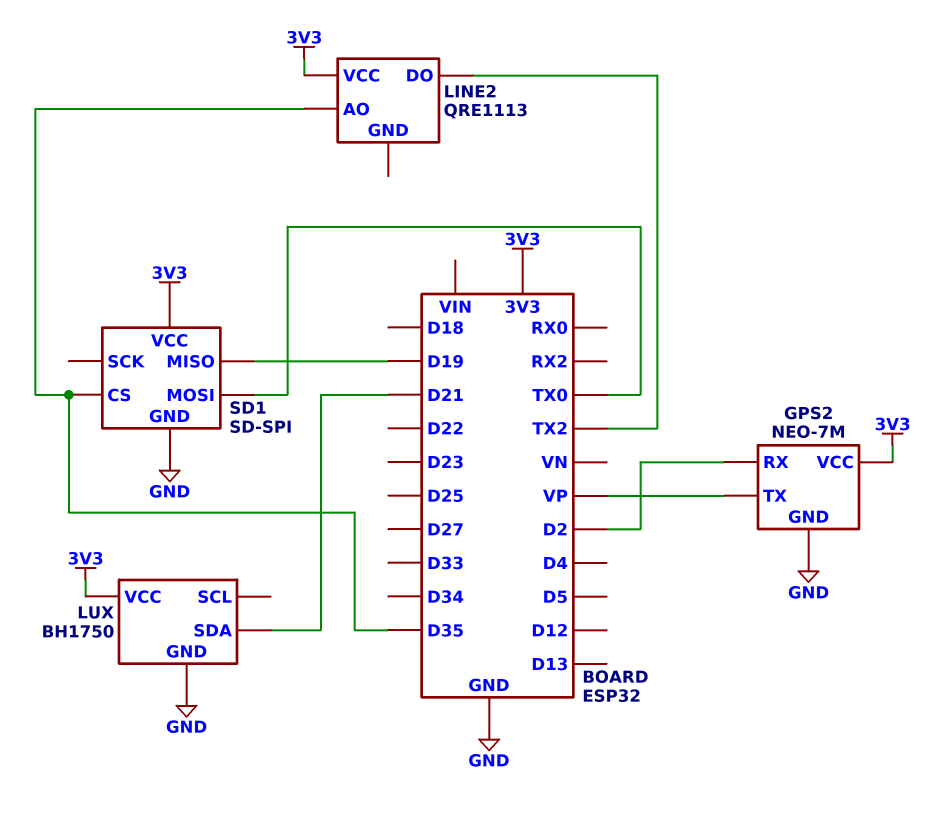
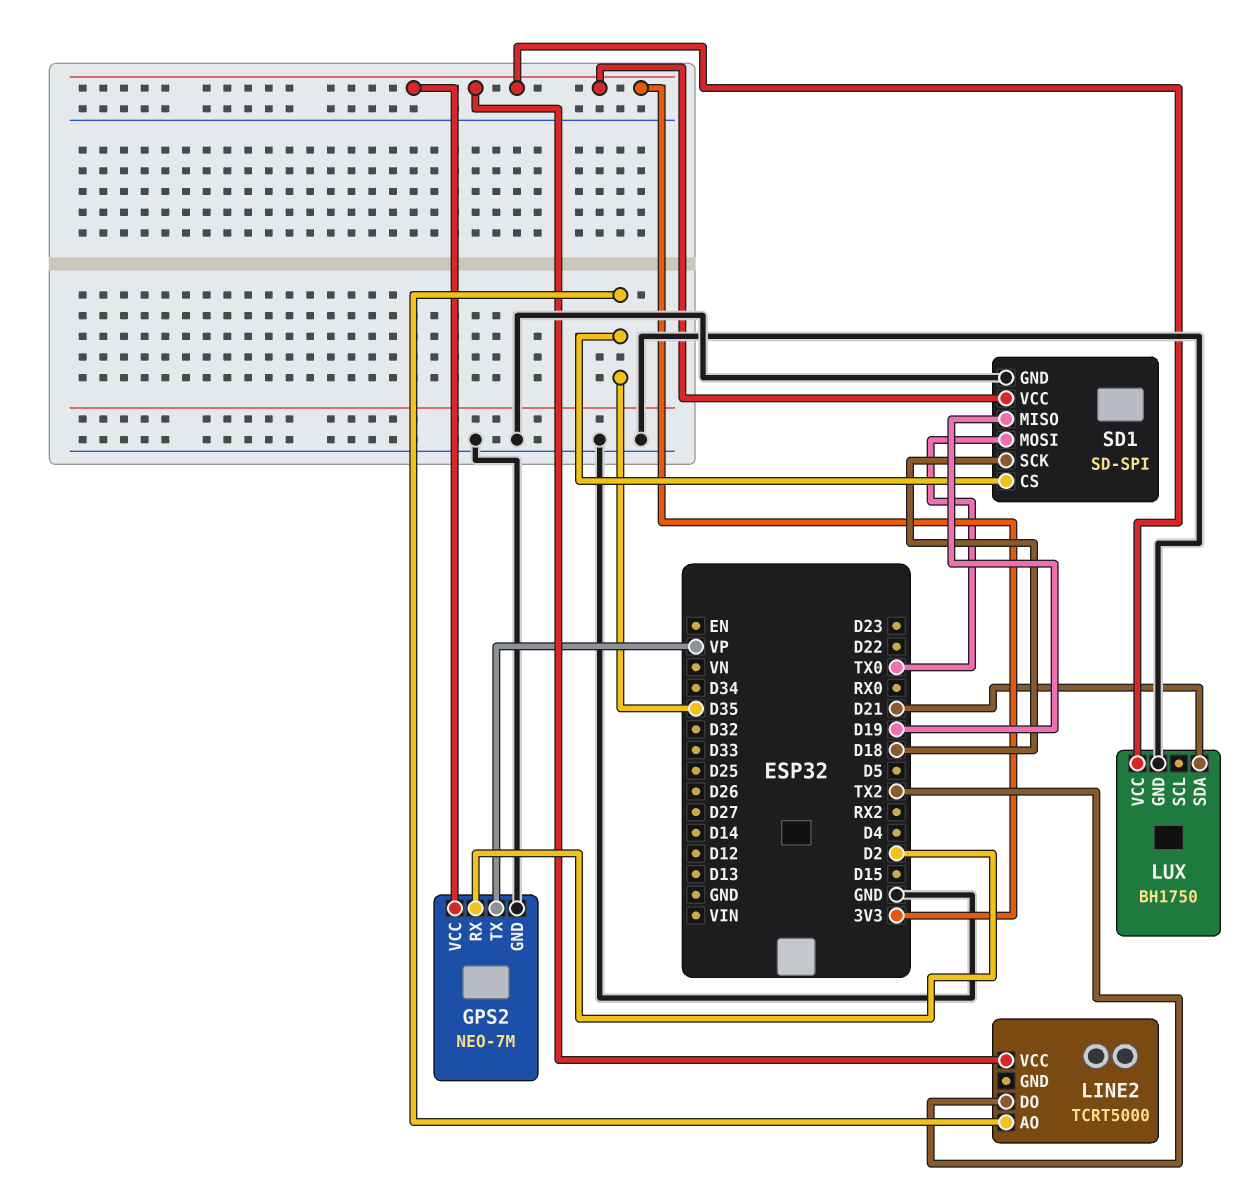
LINE2: QRE1113 -> TCRT5000
SD1 pin SCK: none -> D18

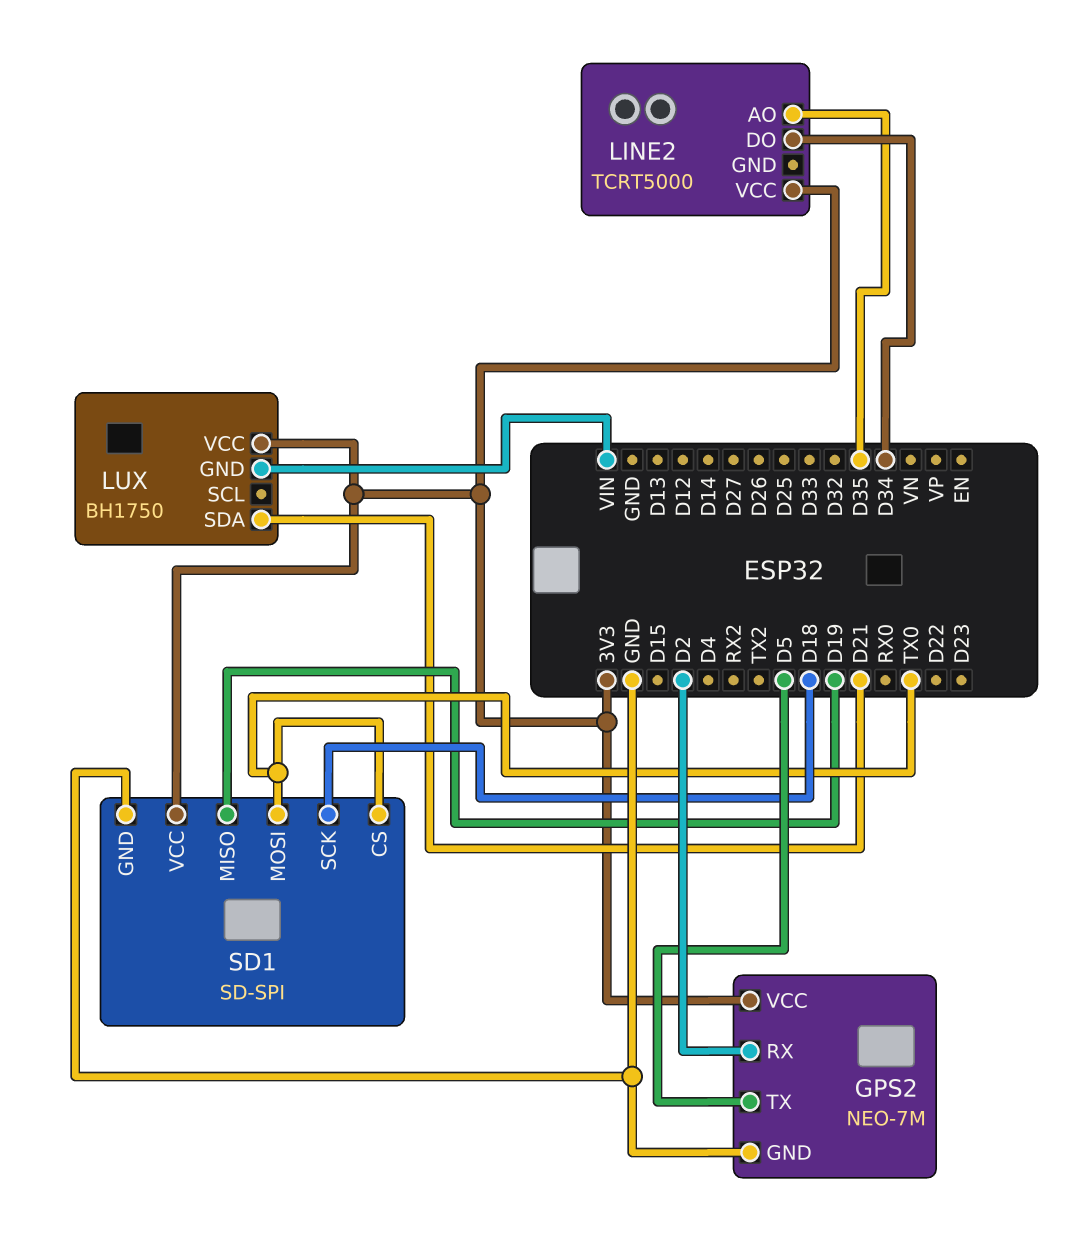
GPS2 pin TX: VP -> D5
LINE2 pin DO: TX2 -> D34
LUX pin GND: GND -> VIN
SD1 pin CS: D35 -> TX0

